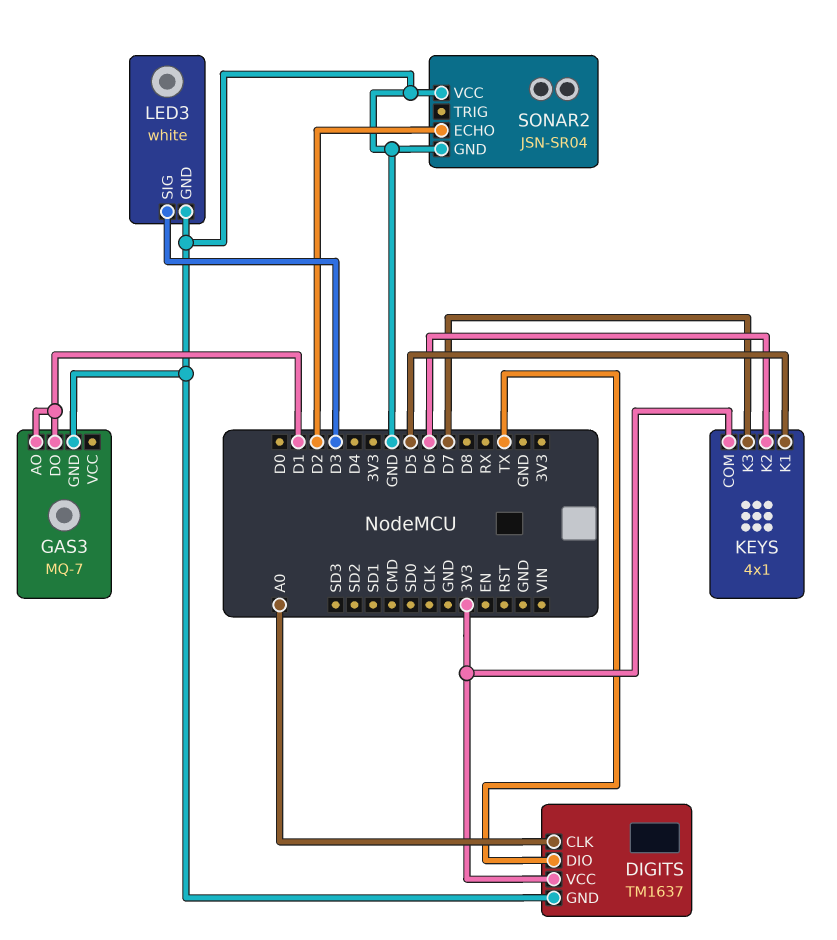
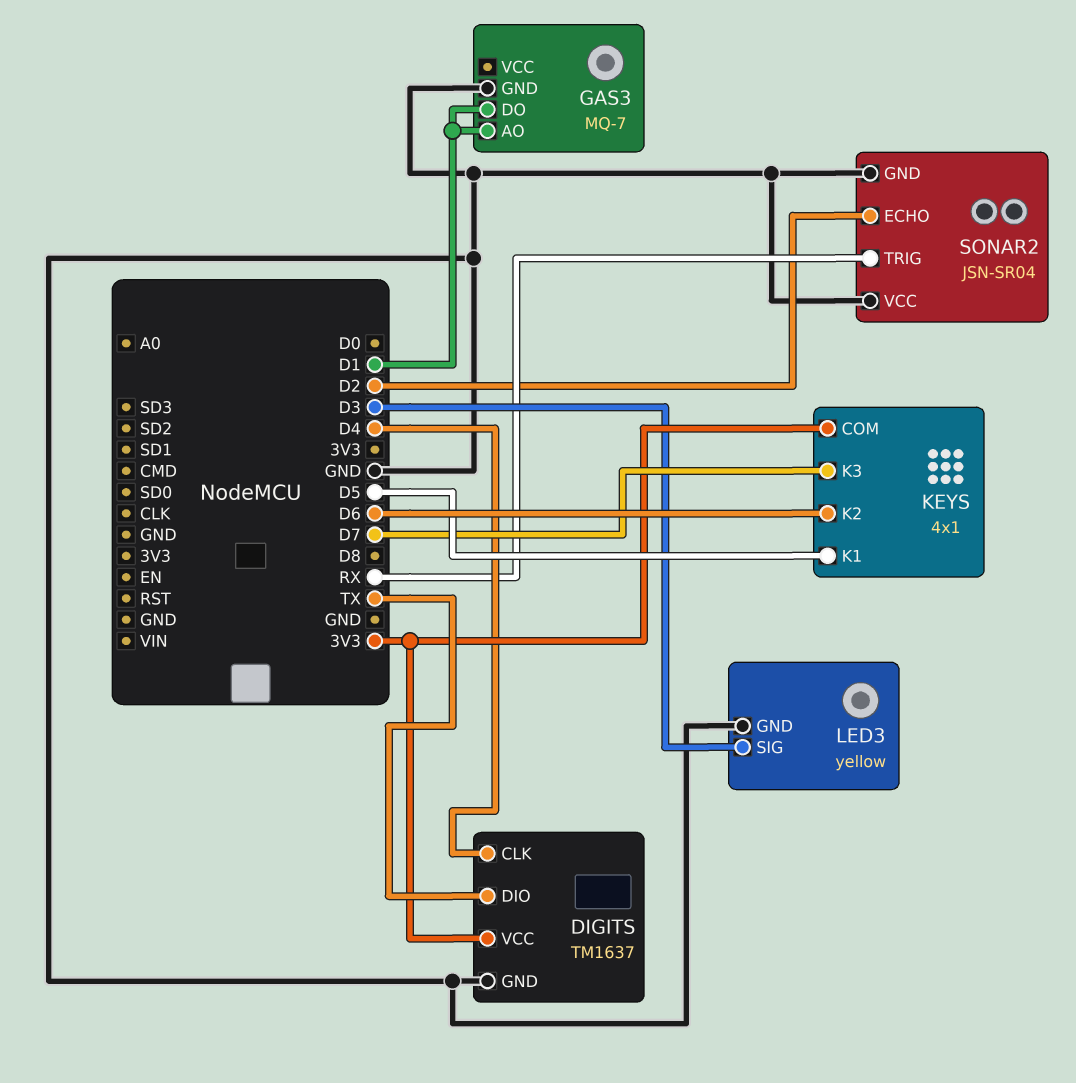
DIGITS pin CLK: A0 -> D4
LED3: white -> yellow
SONAR2 pin TRIG: none -> RX

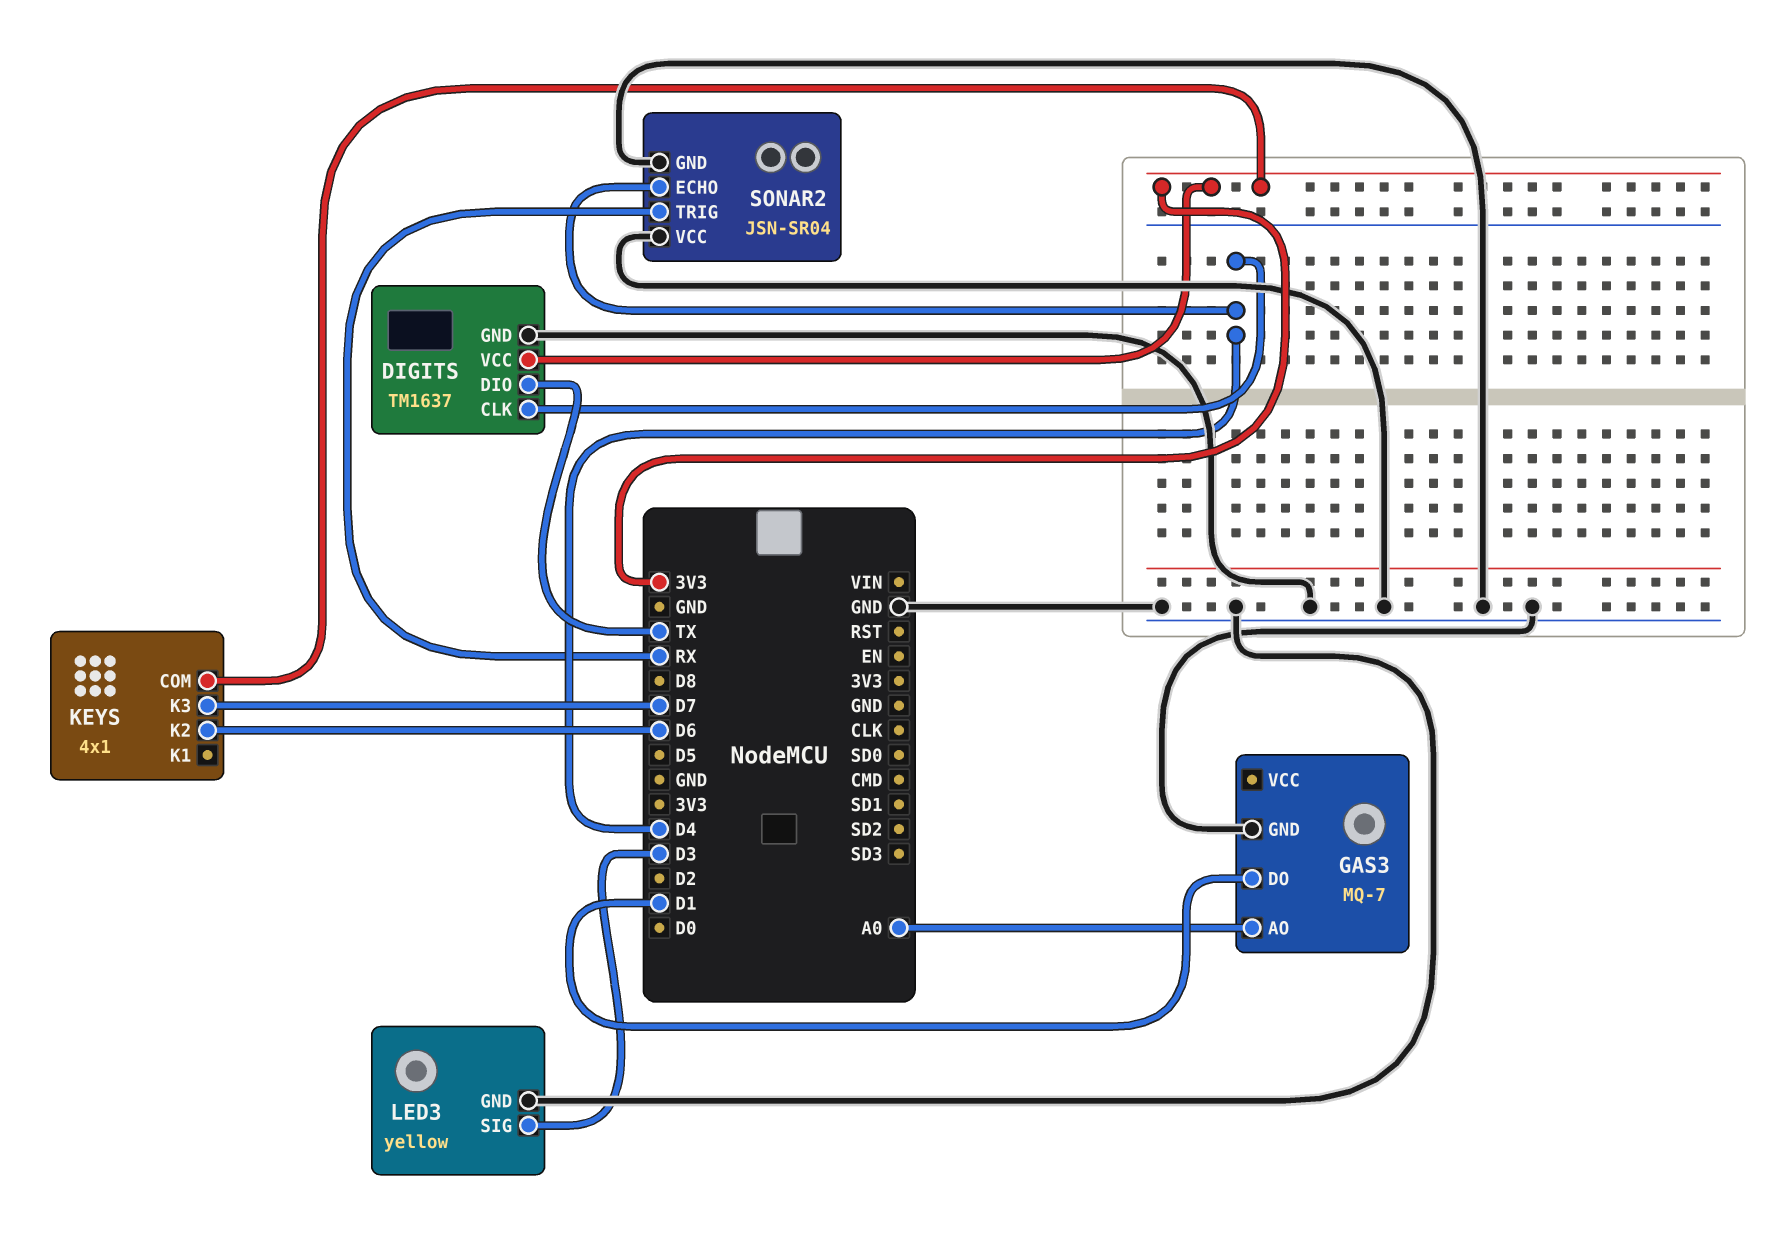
GAS3 pin AO: D1 -> A0
KEYS pin K1: D5 -> none
SONAR2 pin ECHO: D2 -> D4

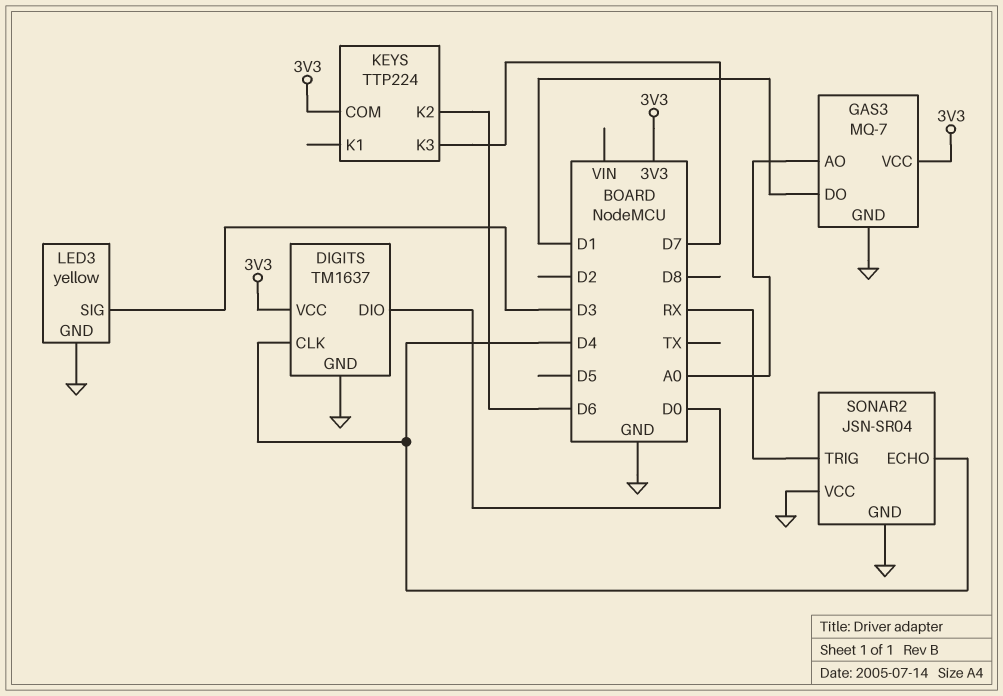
DIGITS pin DIO: TX -> D0
GAS3 pin VCC: none -> 3V3
KEYS: 4x1 -> TTP224

